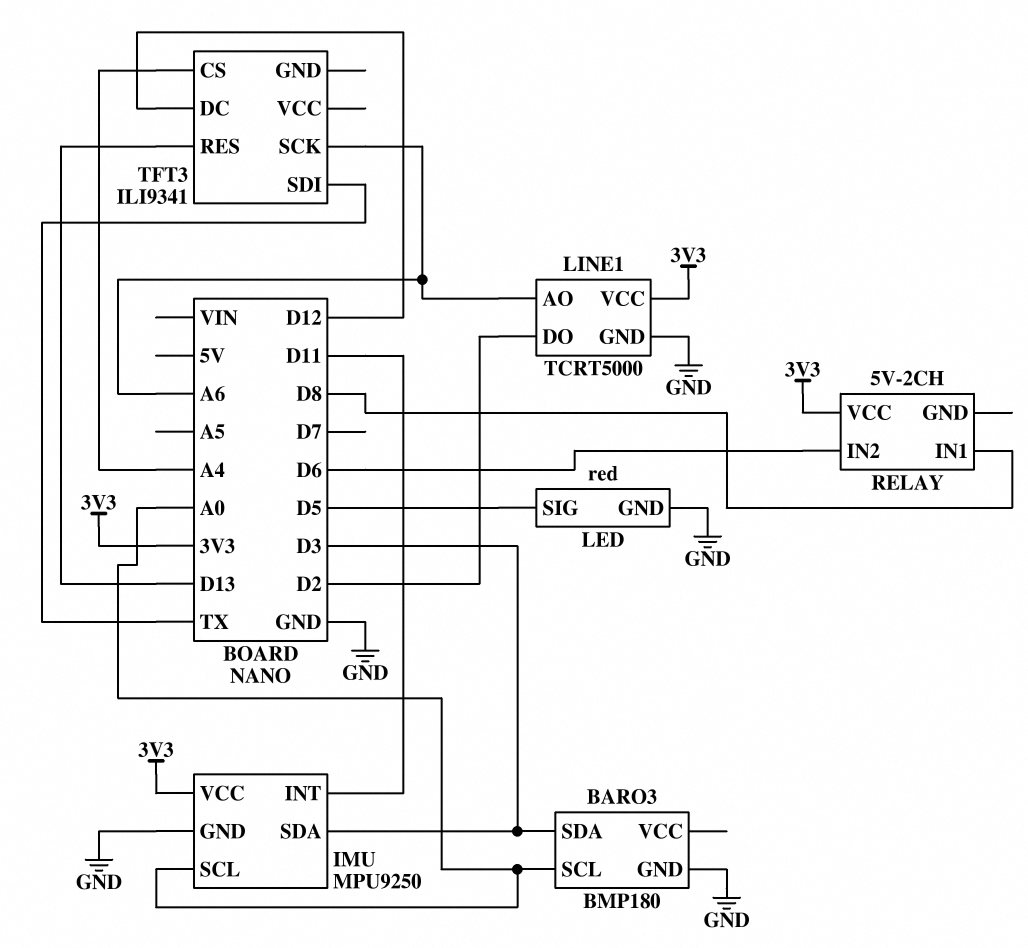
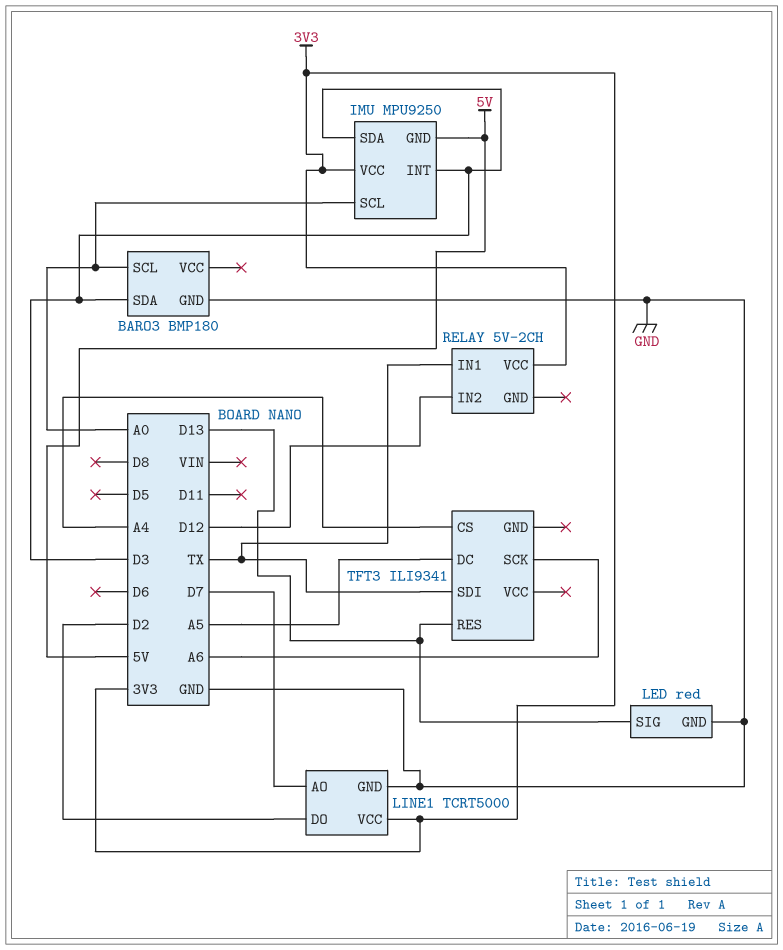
IMU pin GND: GND -> 5V
IMU pin INT: D11 -> D3
LED pin SIG: D5 -> D13
LINE1 pin AO: A6 -> D7
RELAY pin IN1: D8 -> TX
RELAY pin IN2: D6 -> D12
TFT3 pin DC: D12 -> A5

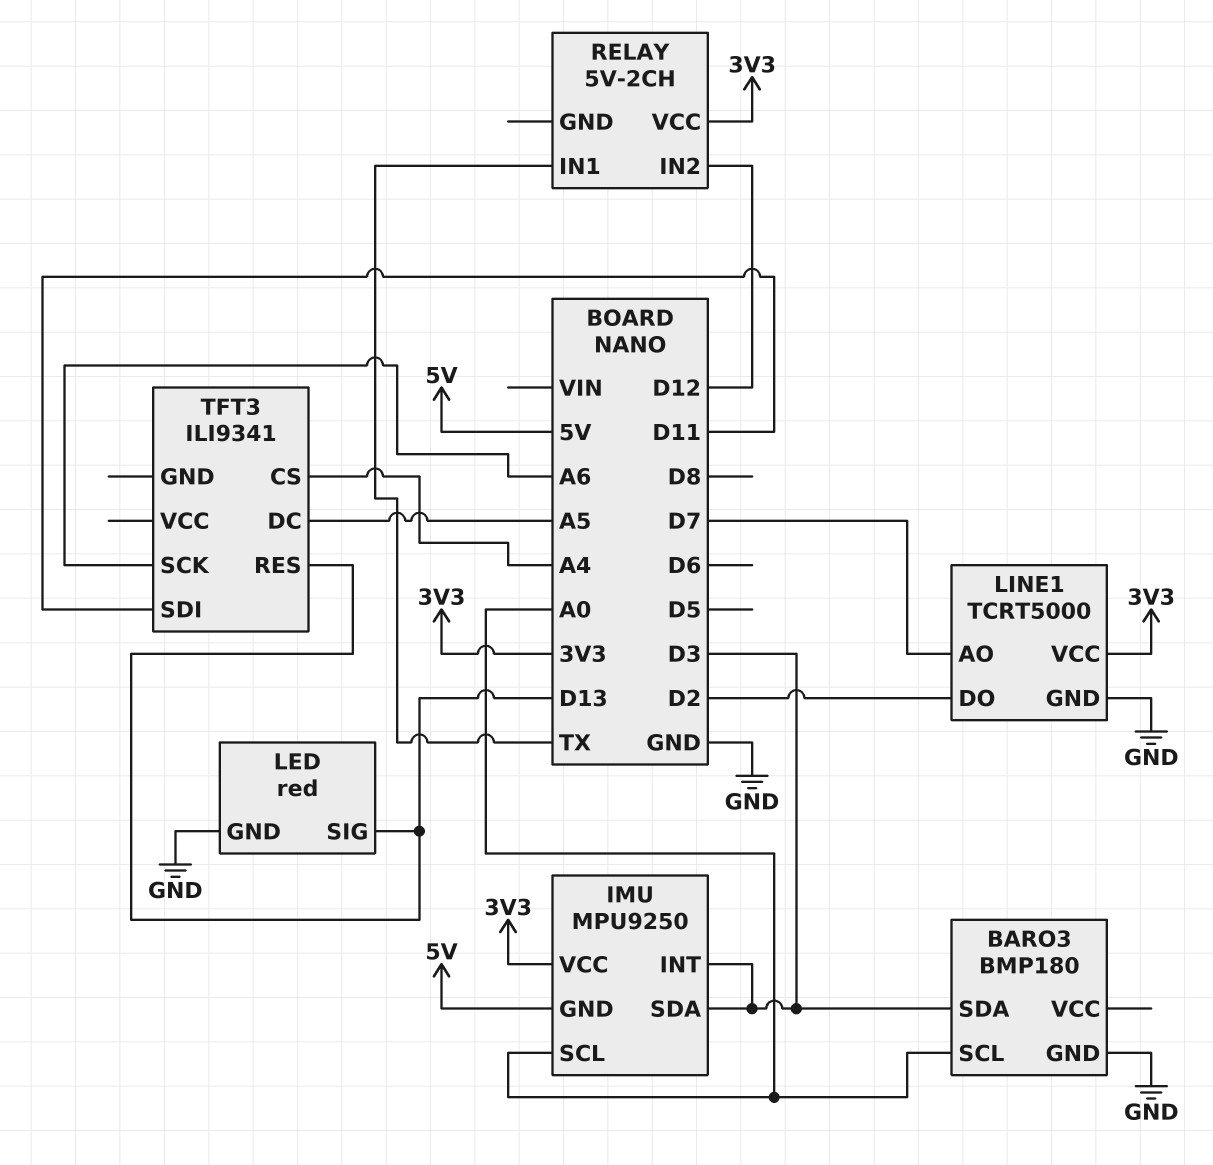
TFT3 pin SDI: TX -> D11

